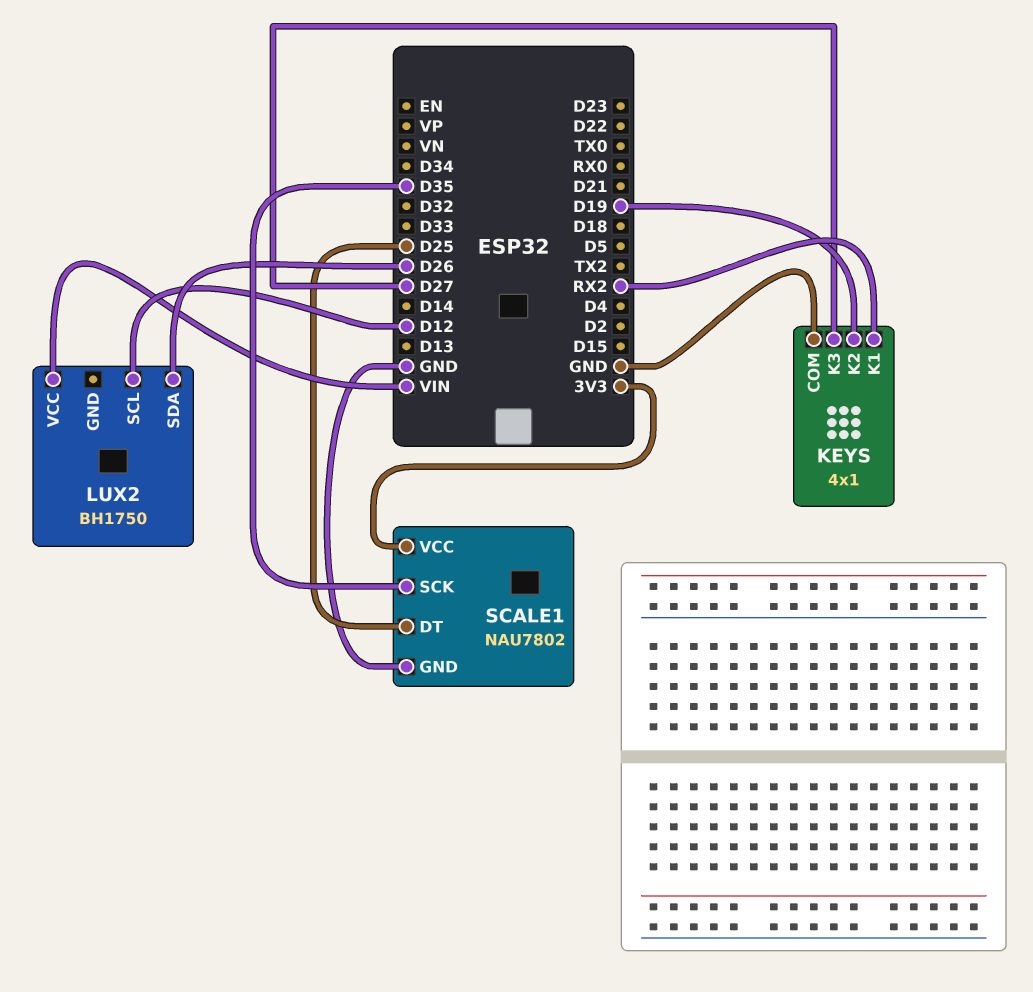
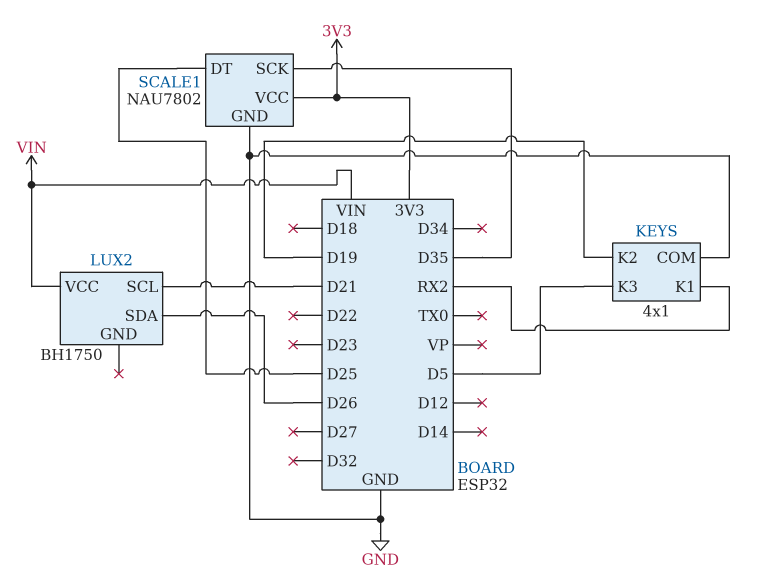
KEYS pin K3: D27 -> D5
LUX2 pin SCL: D12 -> D21

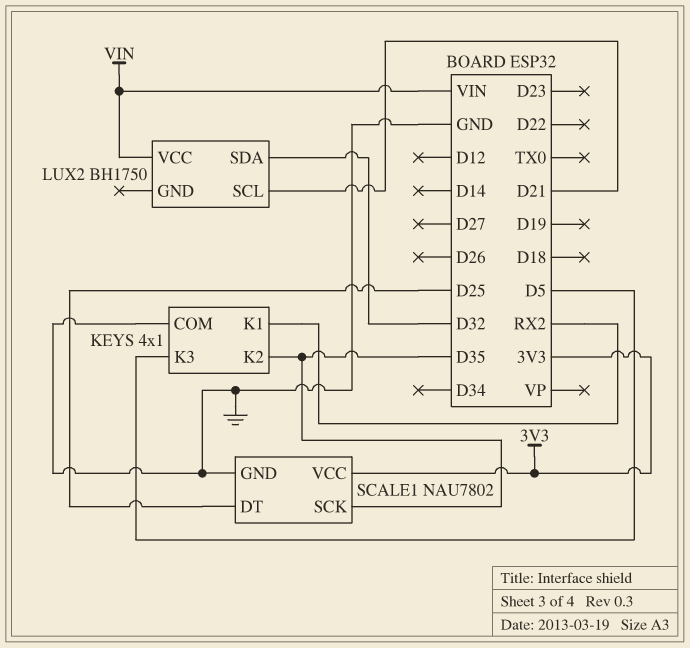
KEYS pin K2: D19 -> D35
LUX2 pin SDA: D26 -> D32

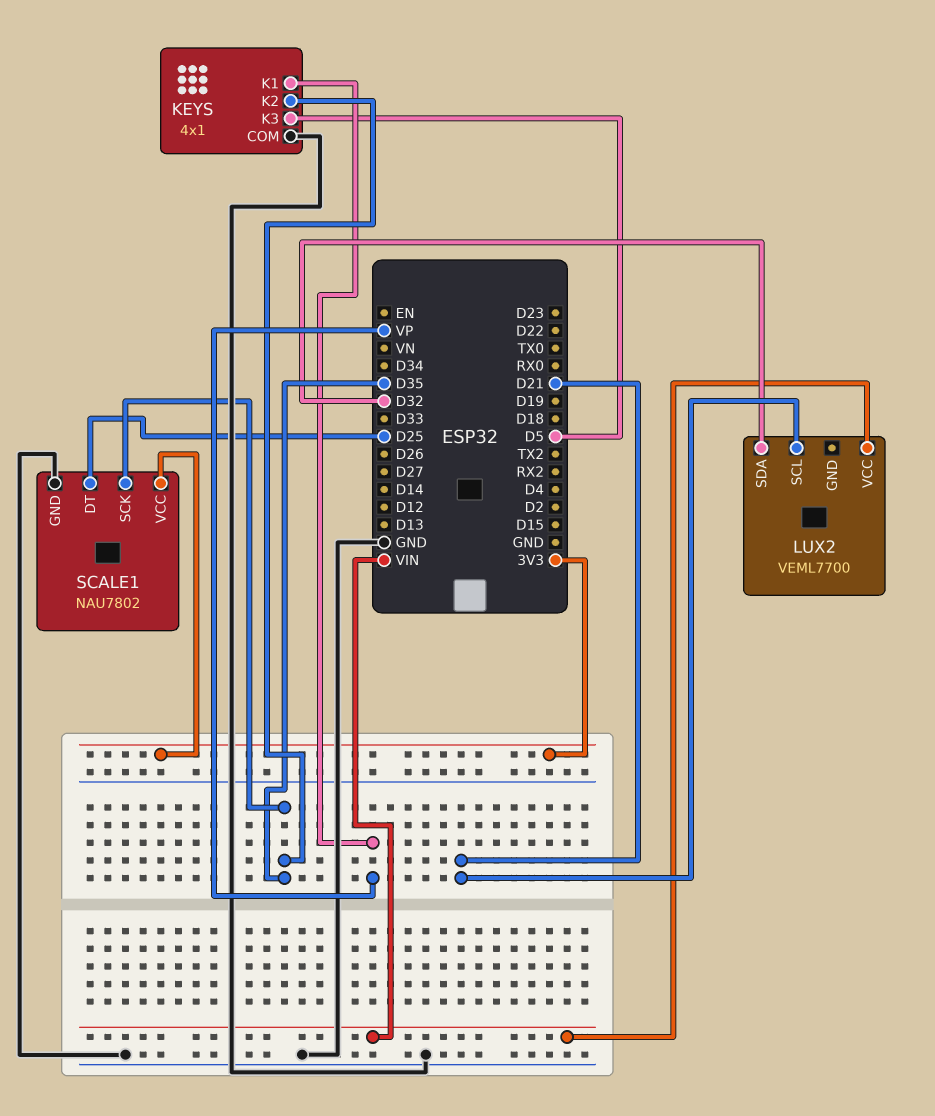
KEYS pin K1: RX2 -> VP
LUX2: BH1750 -> VEML7700

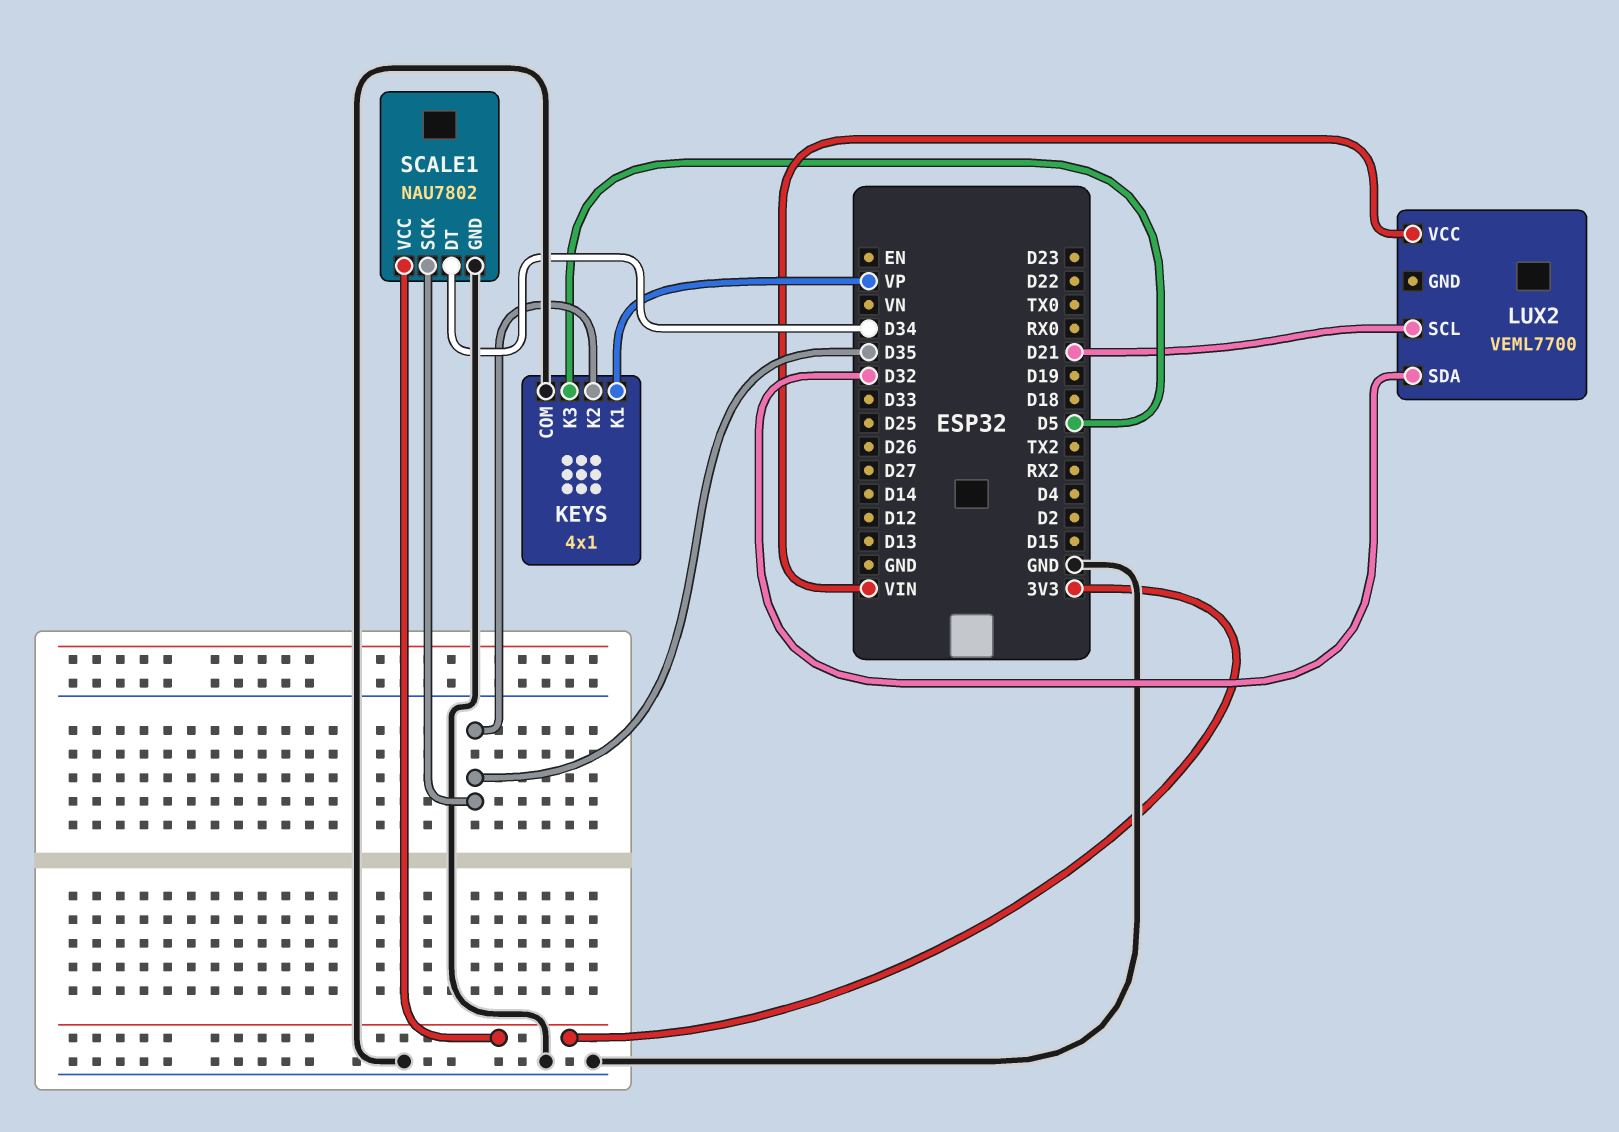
SCALE1 pin DT: D25 -> D34

